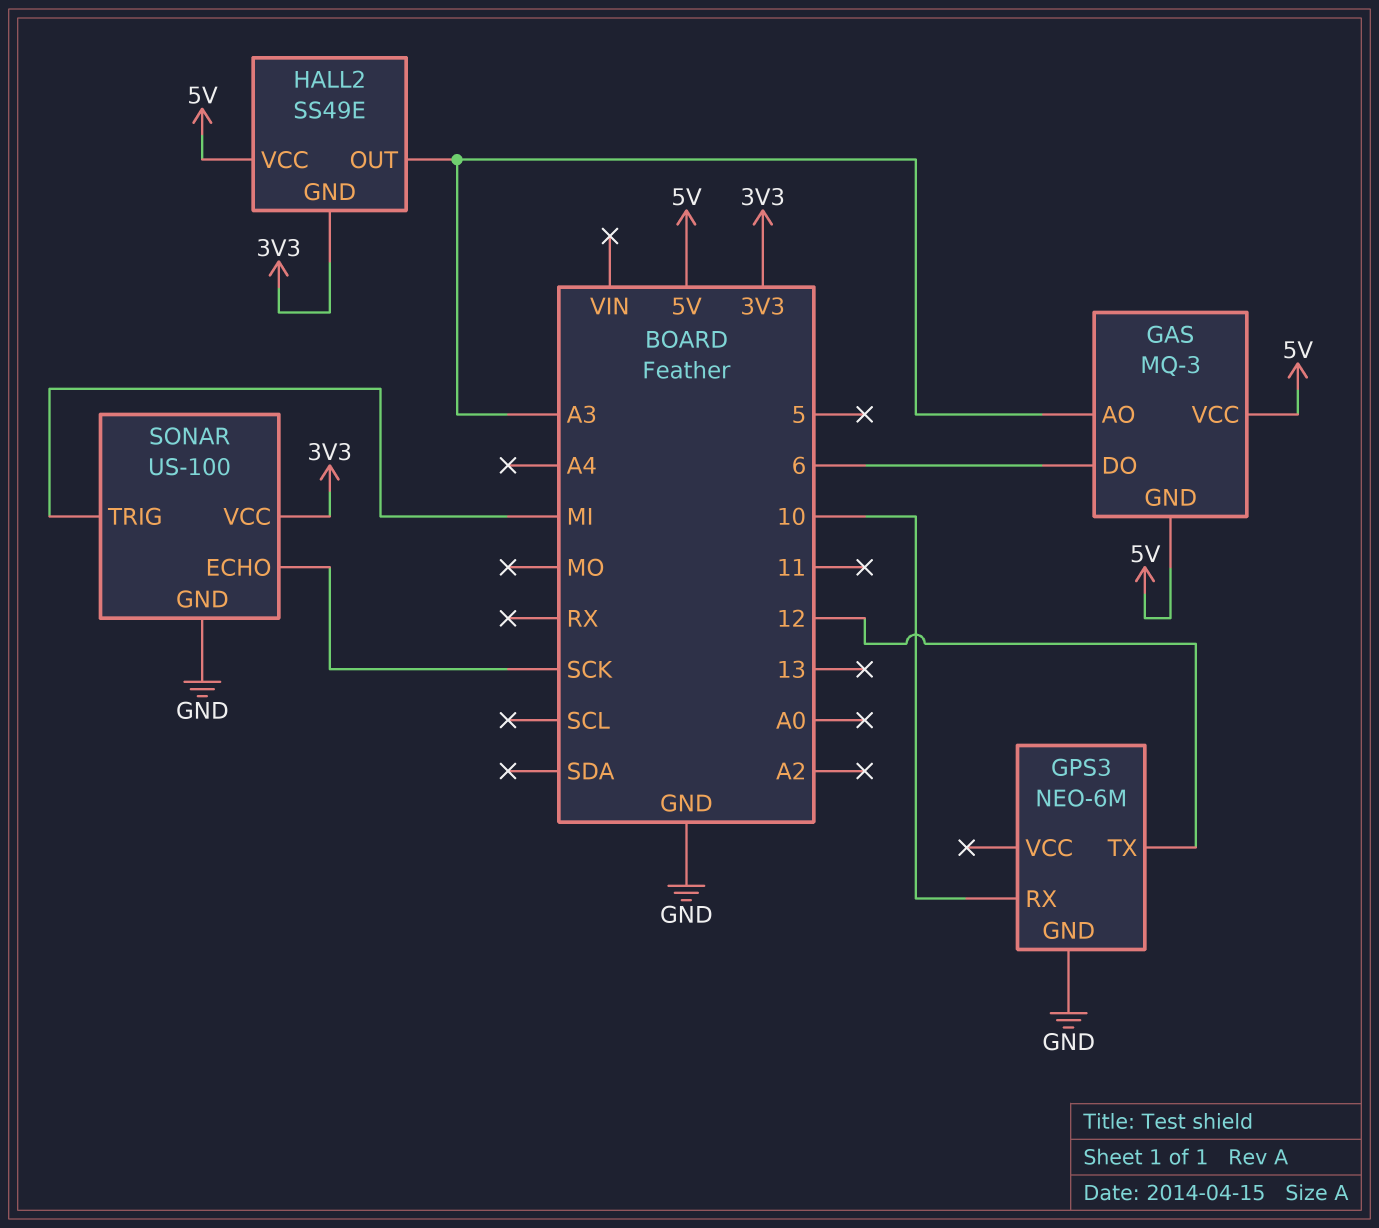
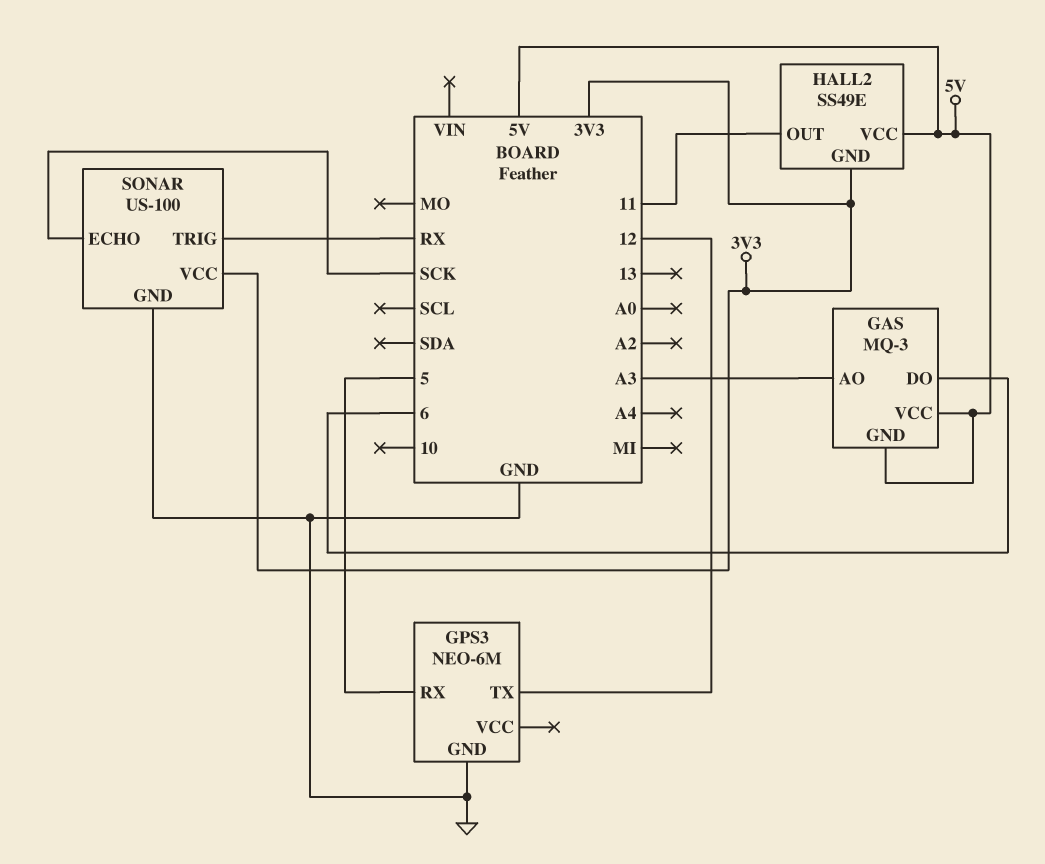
GPS3 pin RX: 10 -> 5
HALL2 pin OUT: A3 -> 11
SONAR pin TRIG: MI -> RX

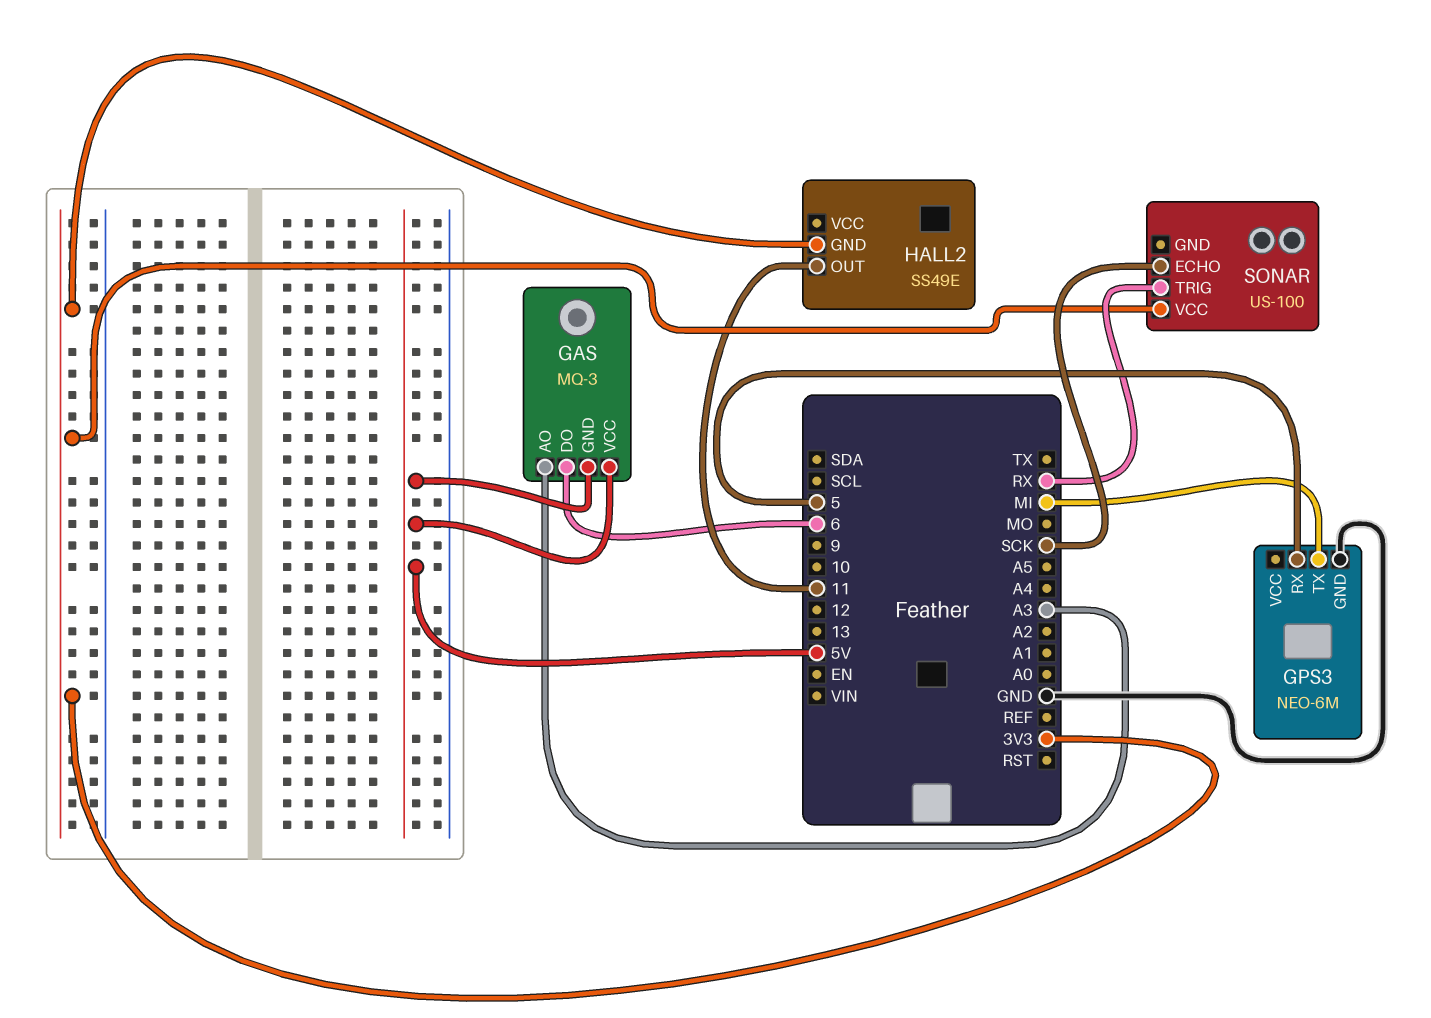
GPS3 pin TX: 12 -> MI
HALL2 pin VCC: 5V -> none
SONAR pin GND: GND -> none

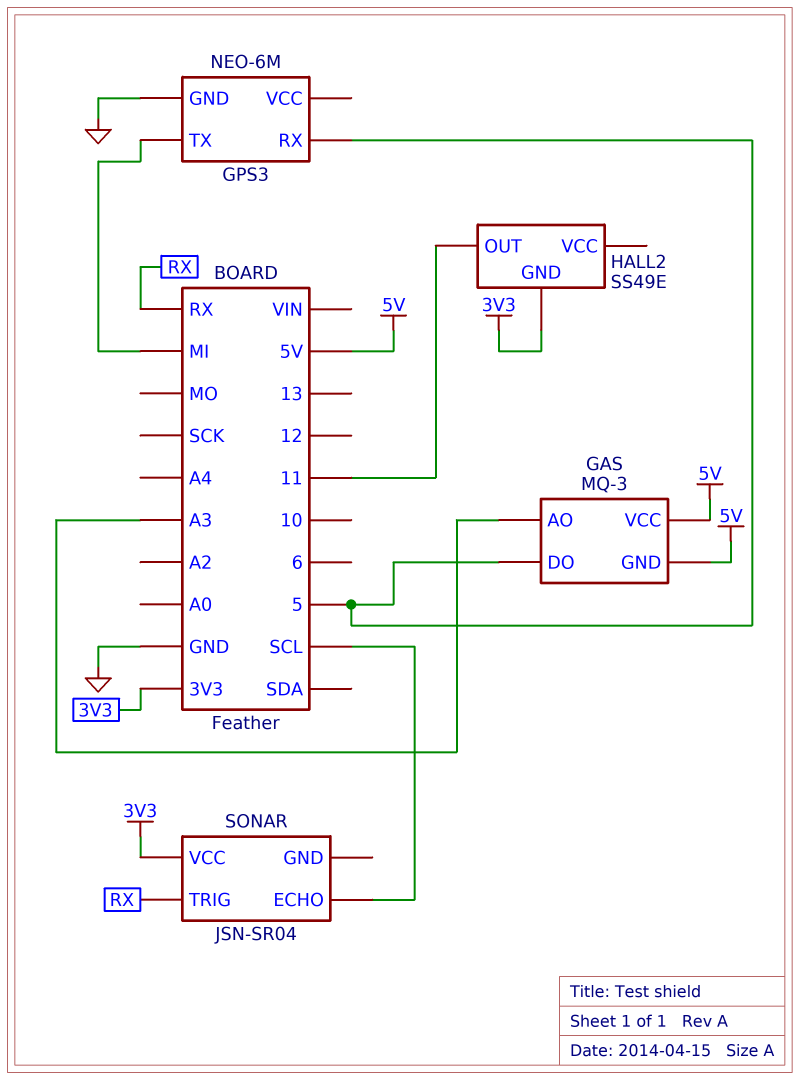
GAS pin DO: 6 -> 5
SONAR: US-100 -> JSN-SR04
SONAR pin ECHO: SCK -> SCL

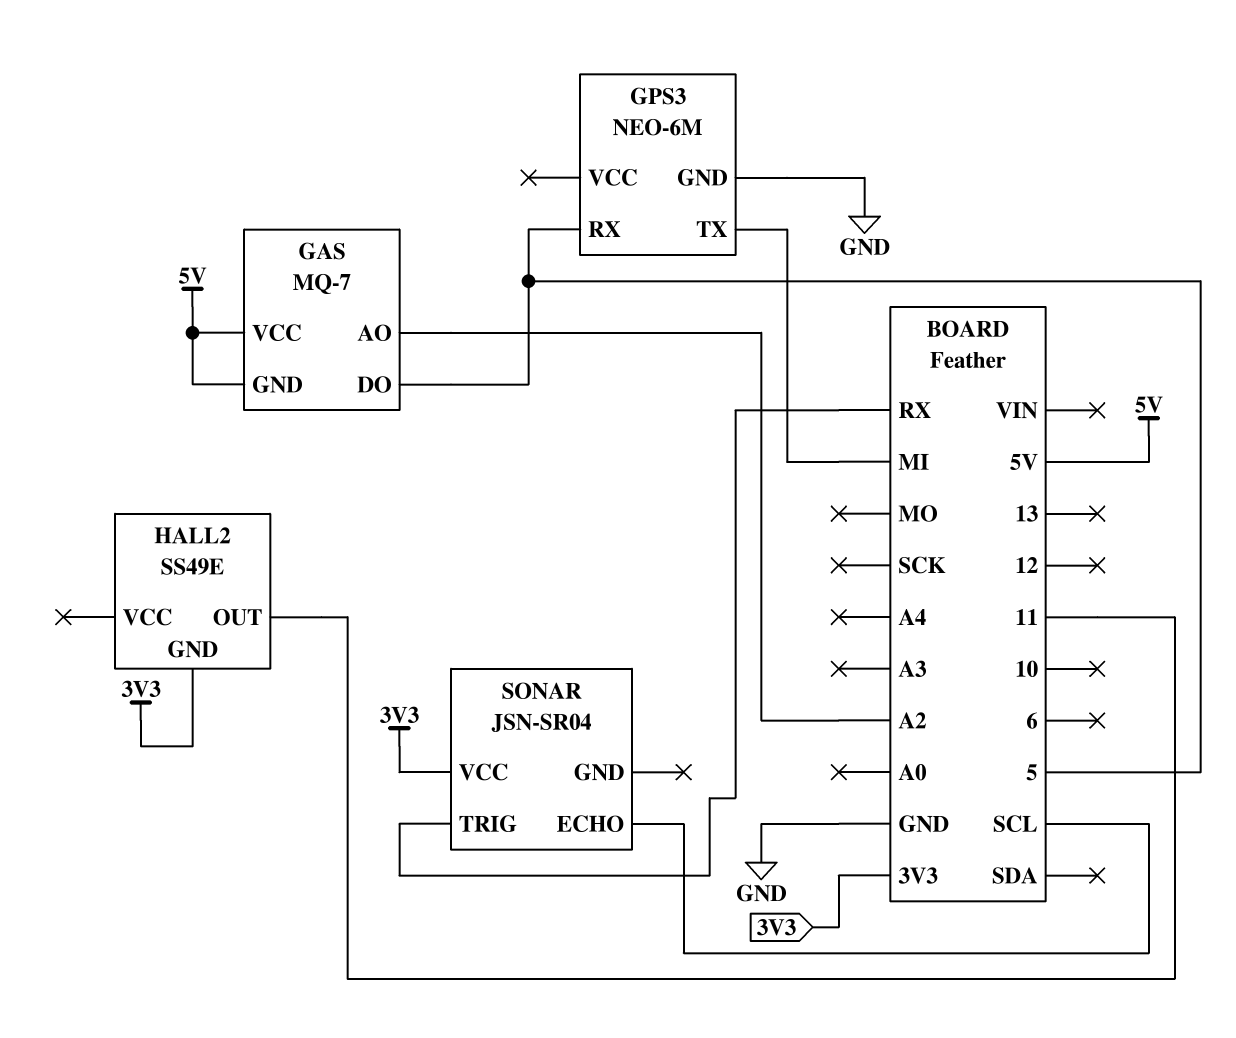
GAS: MQ-3 -> MQ-7
GAS pin AO: A3 -> A2

